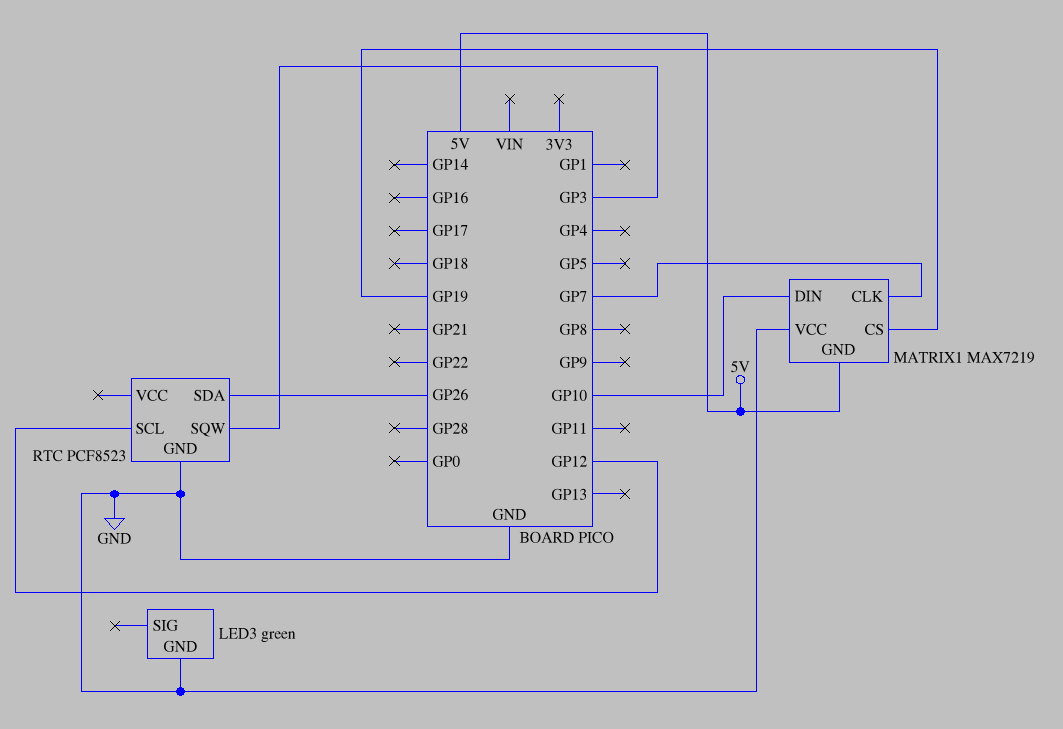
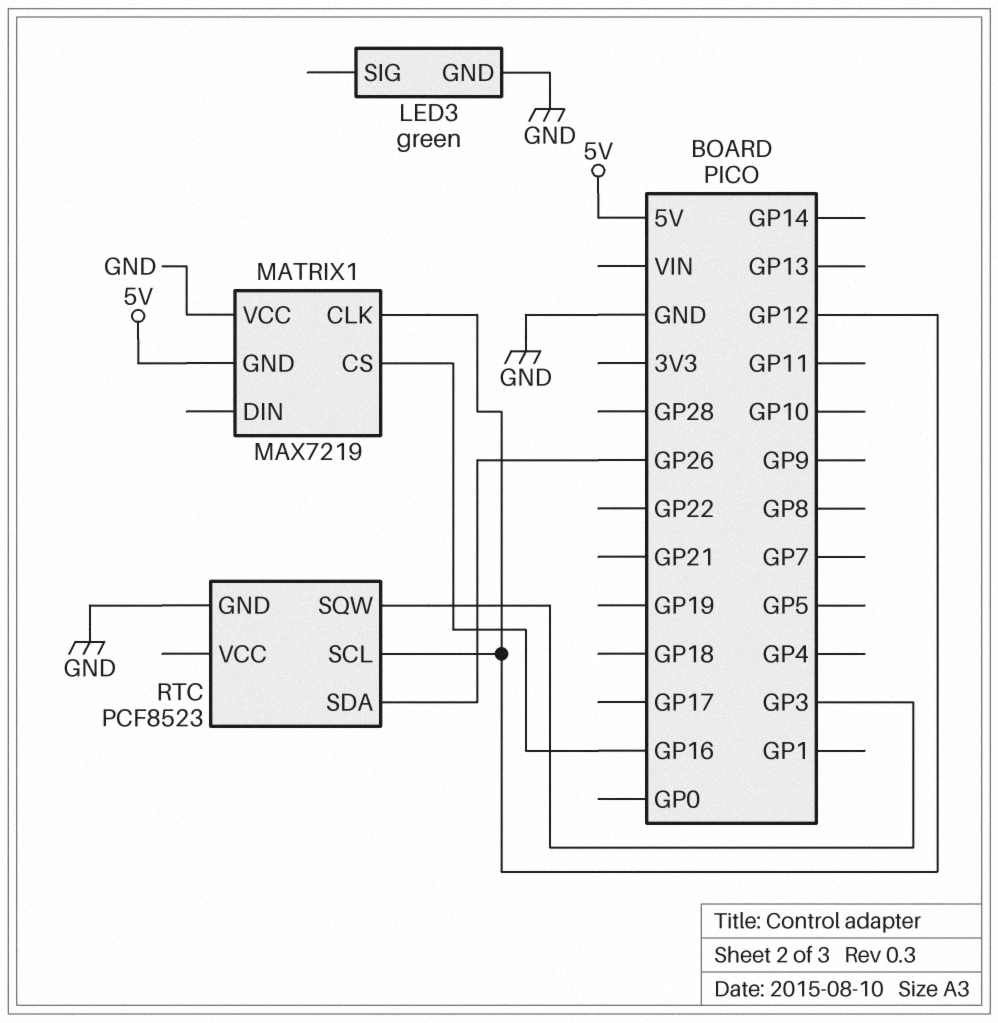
MATRIX1 pin CLK: GP7 -> GP12
MATRIX1 pin CS: GP19 -> GP16
MATRIX1 pin DIN: GP10 -> none

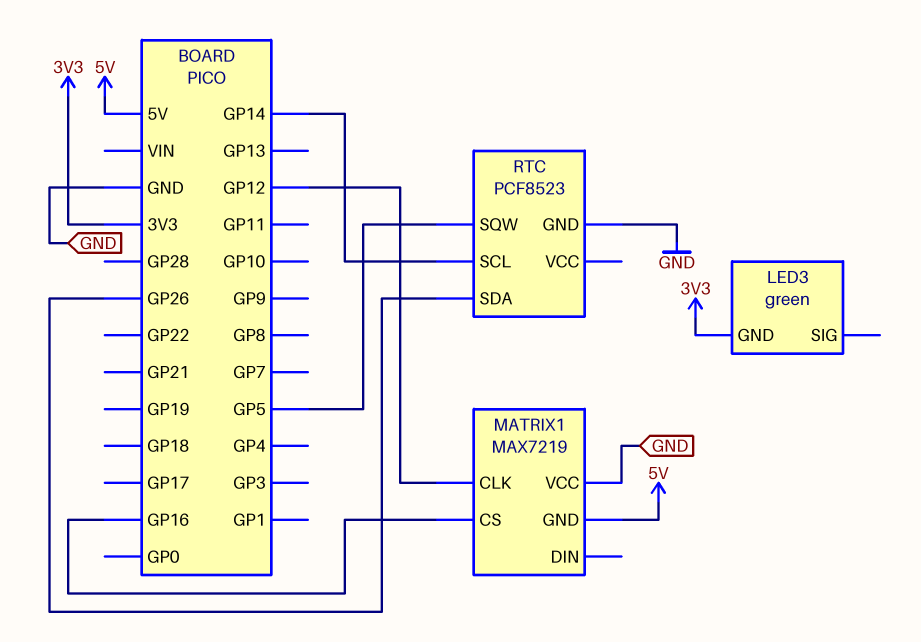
LED3 pin GND: GND -> 3V3
RTC pin SCL: GP12 -> GP14
RTC pin SQW: GP3 -> GP5

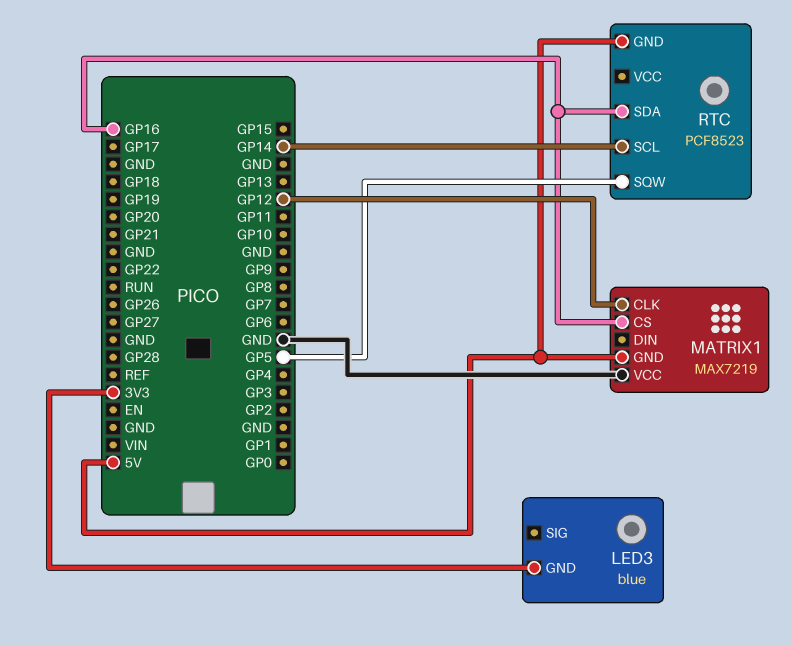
LED3: green -> blue
RTC pin GND: GND -> 5V
RTC pin SDA: GP26 -> GP16

